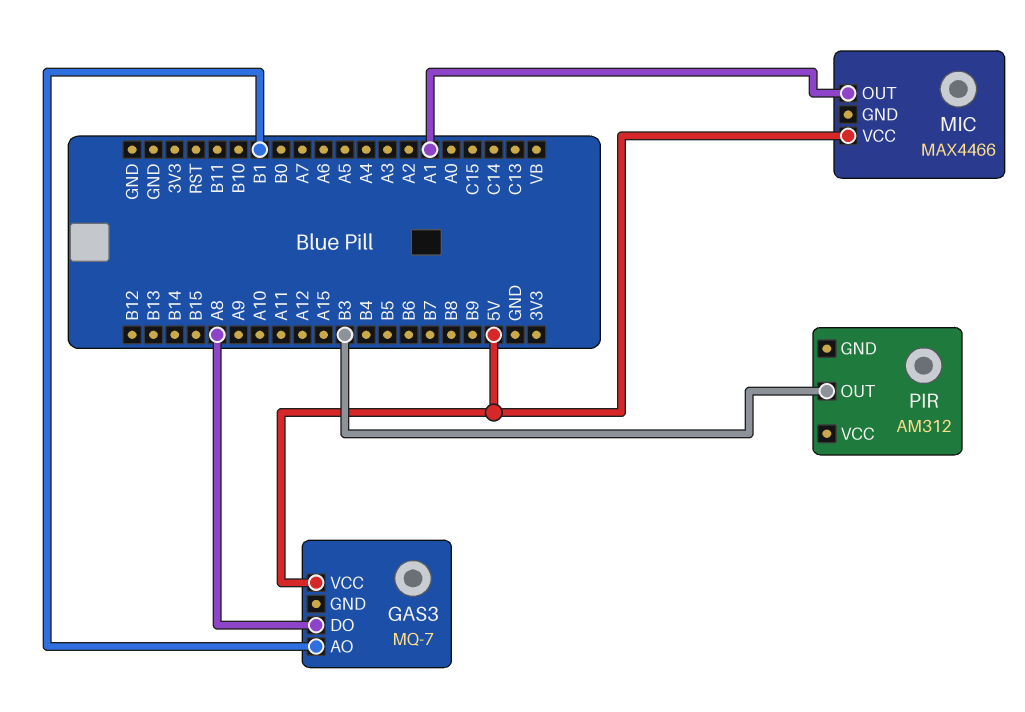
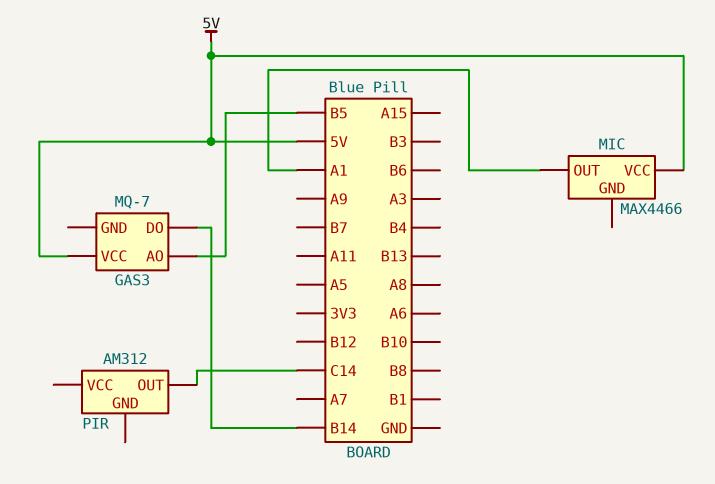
GAS3 pin AO: B1 -> B5
GAS3 pin DO: A8 -> B14
PIR pin OUT: B3 -> C14

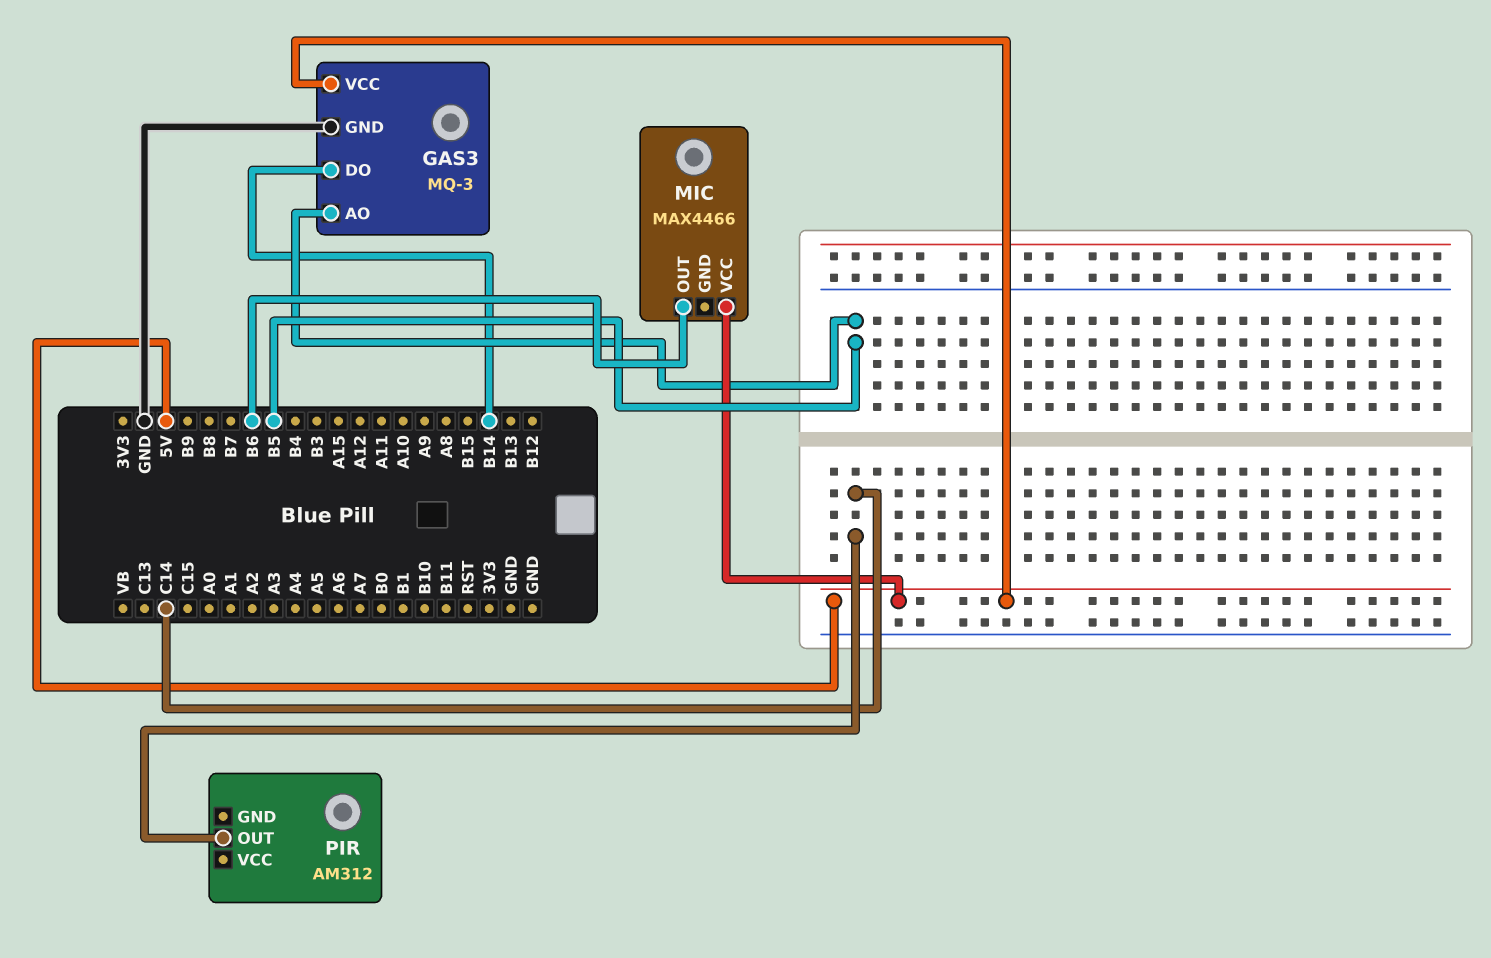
GAS3: MQ-7 -> MQ-3
GAS3 pin GND: none -> GND
MIC pin OUT: A1 -> B6

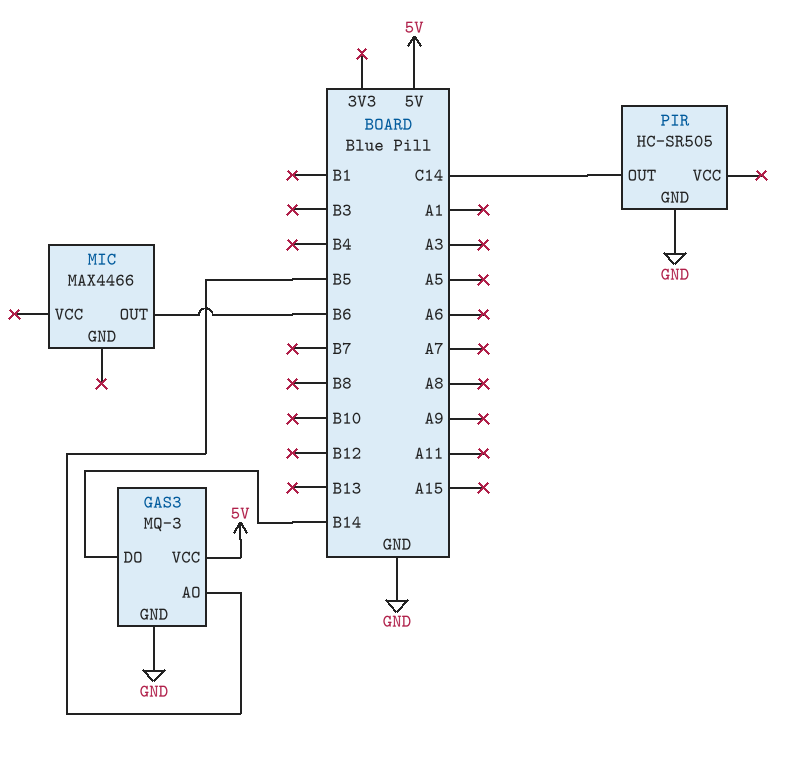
MIC pin VCC: 5V -> none
PIR: AM312 -> HC-SR505
PIR pin GND: none -> GND

